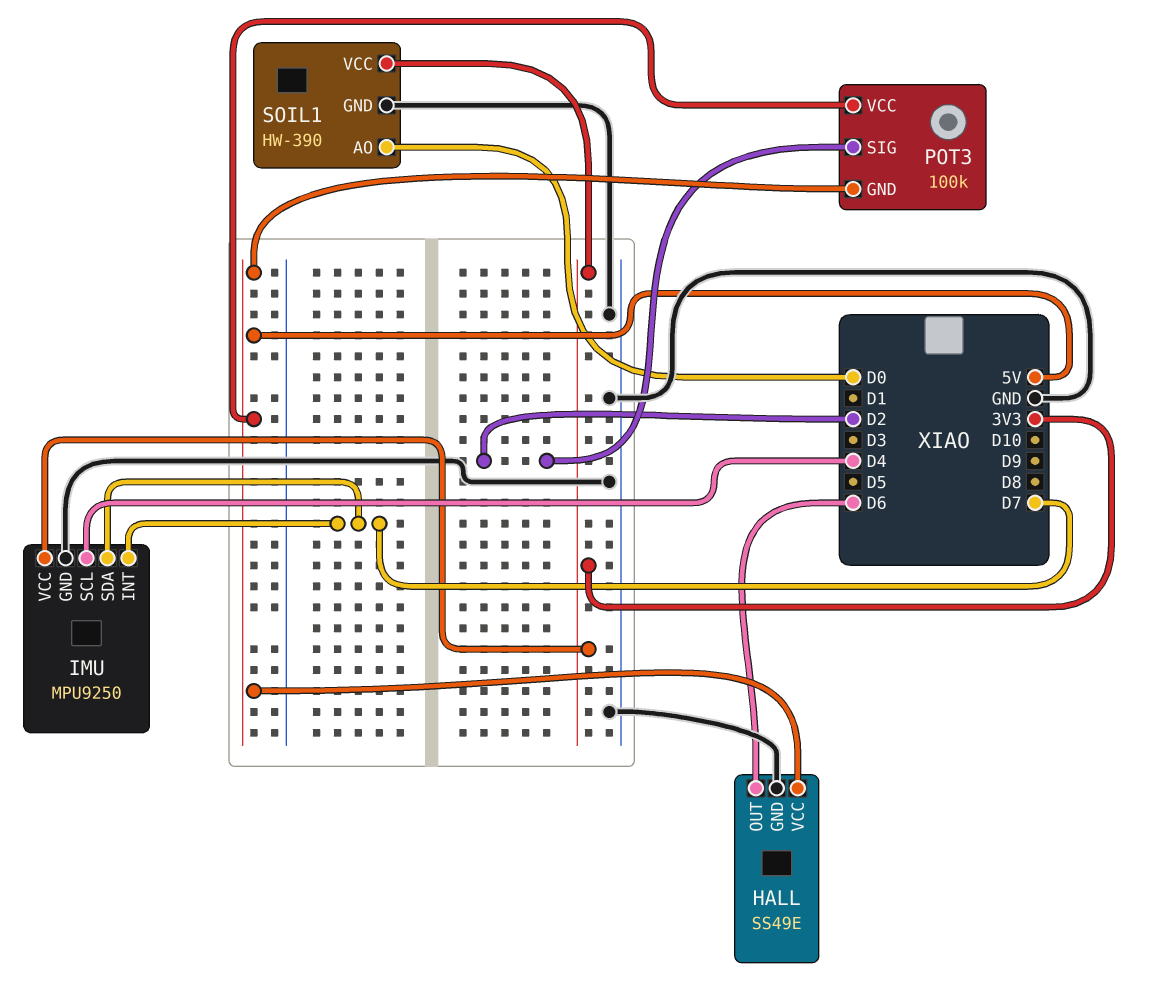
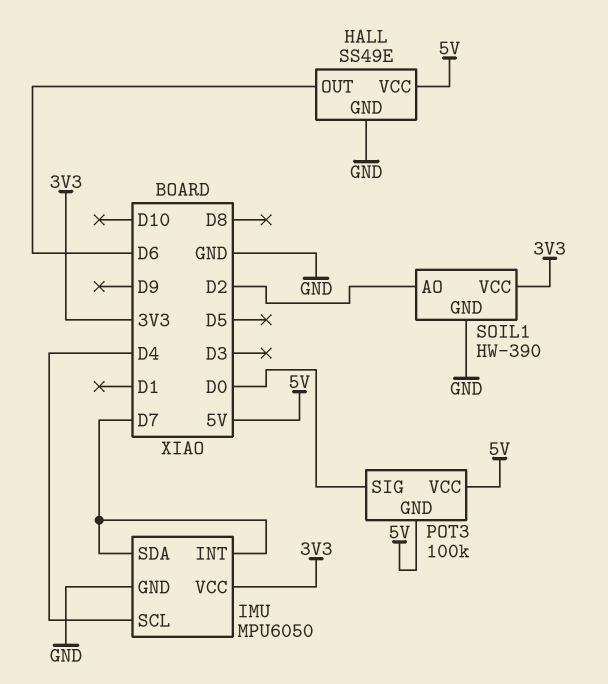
IMU: MPU9250 -> MPU6050
POT3 pin SIG: D2 -> D0
SOIL1 pin AO: D0 -> D2

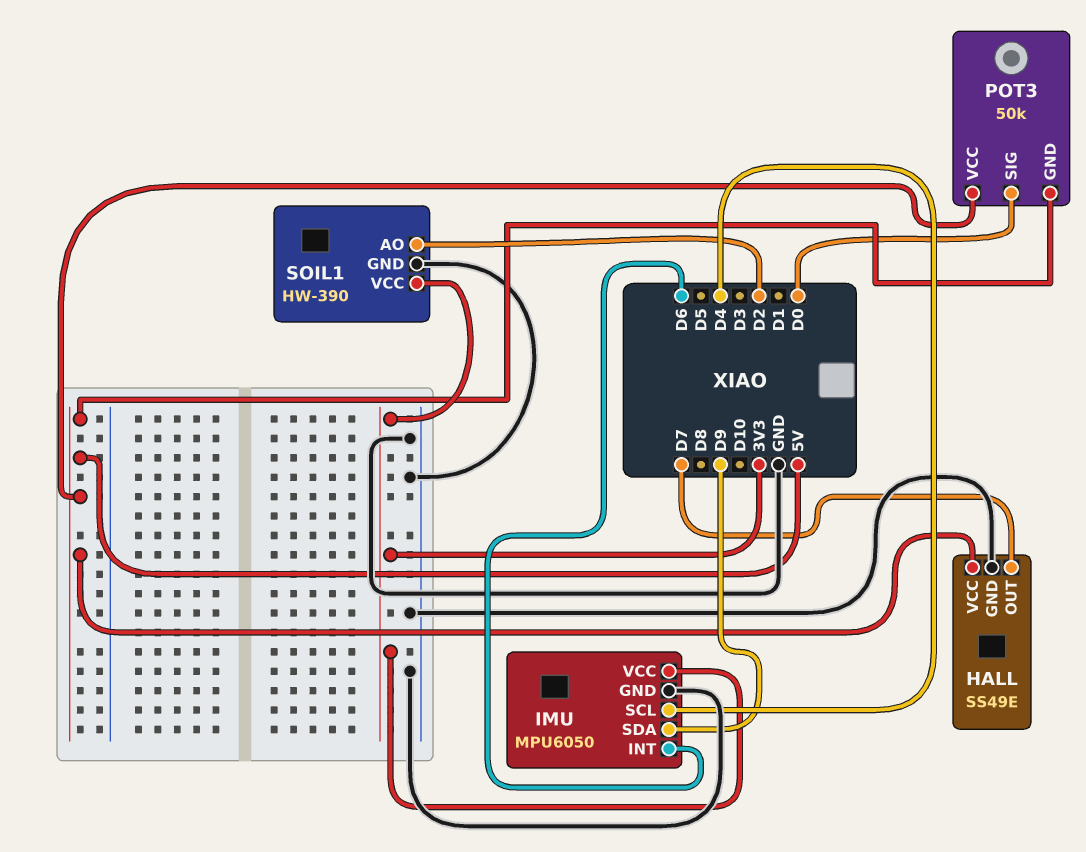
HALL pin OUT: D6 -> D7
IMU pin INT: D7 -> D6
IMU pin SDA: D7 -> D9
POT3: 100k -> 50k

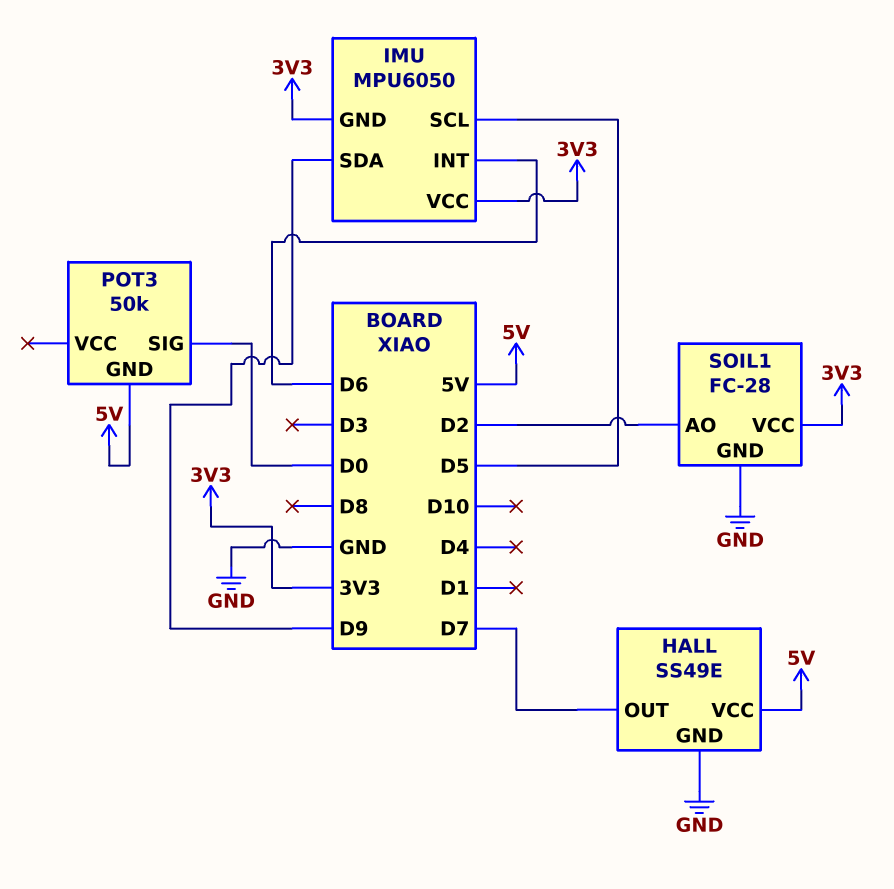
IMU pin GND: GND -> 3V3
IMU pin SCL: D4 -> D5
POT3 pin VCC: 5V -> none
SOIL1: HW-390 -> FC-28

